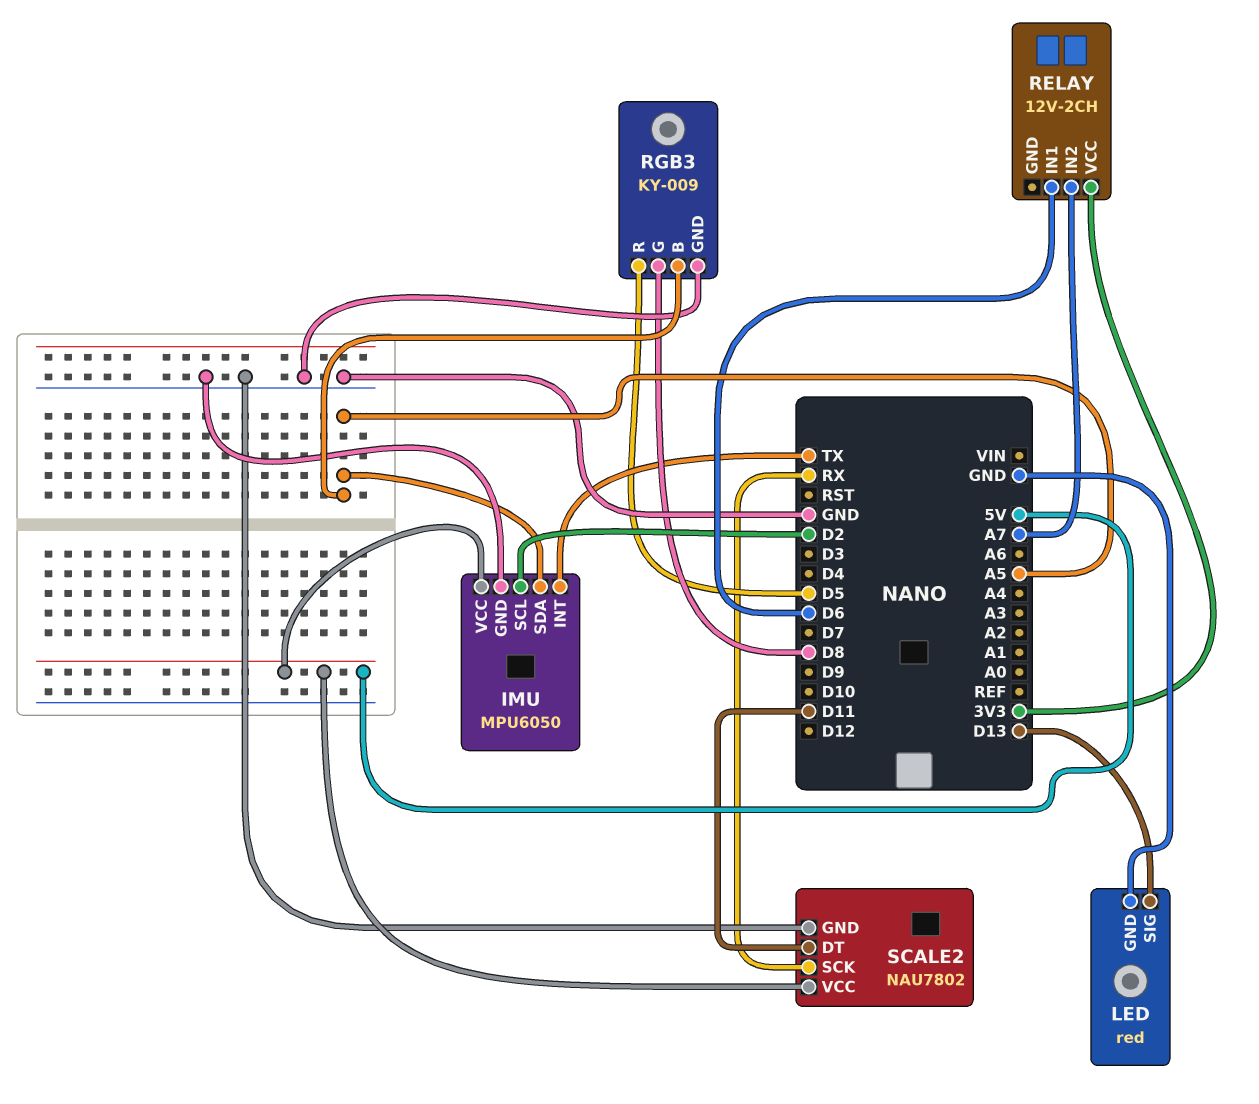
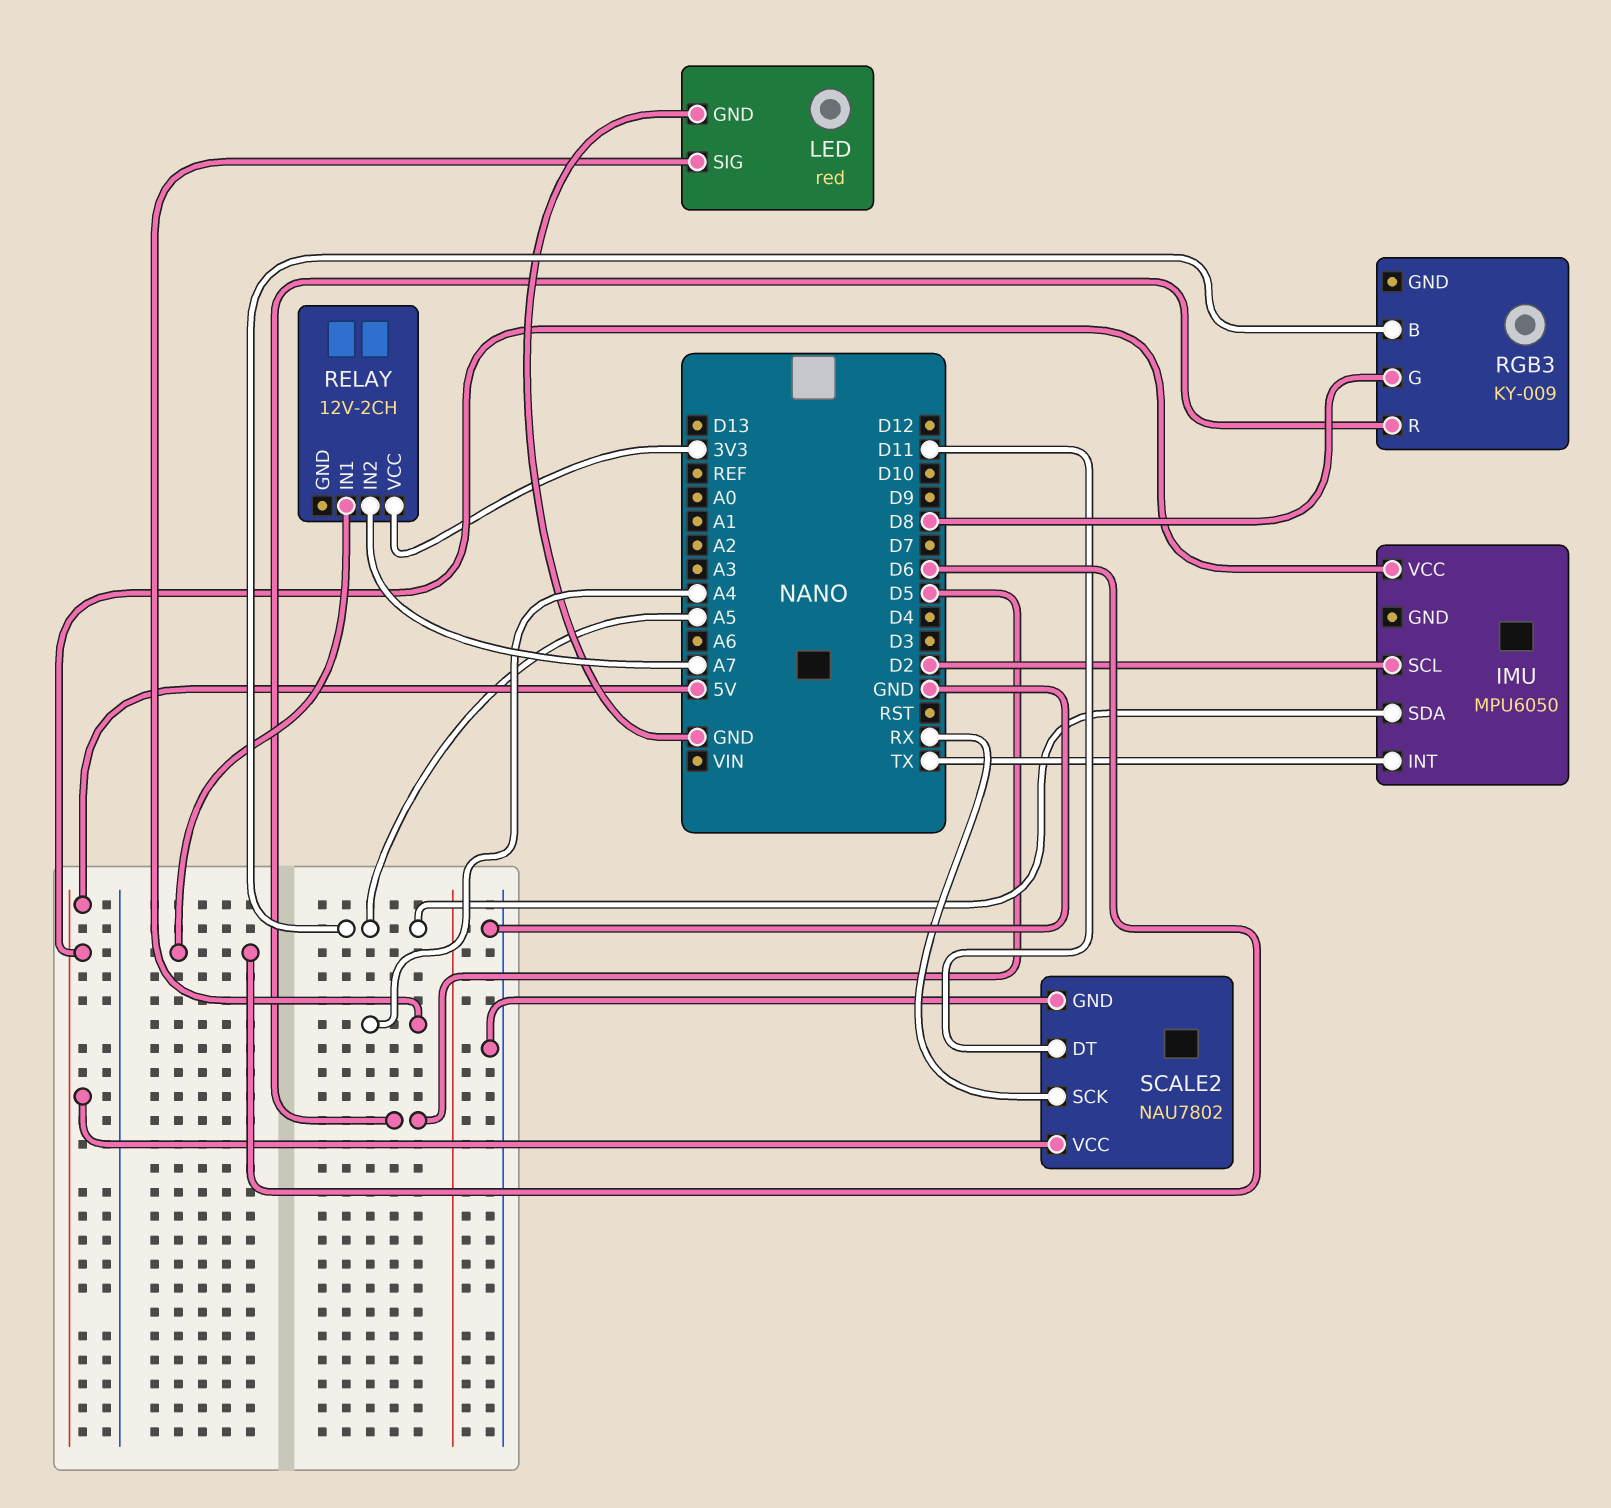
IMU pin GND: GND -> none
LED pin SIG: D13 -> A4
RGB3 pin GND: GND -> none

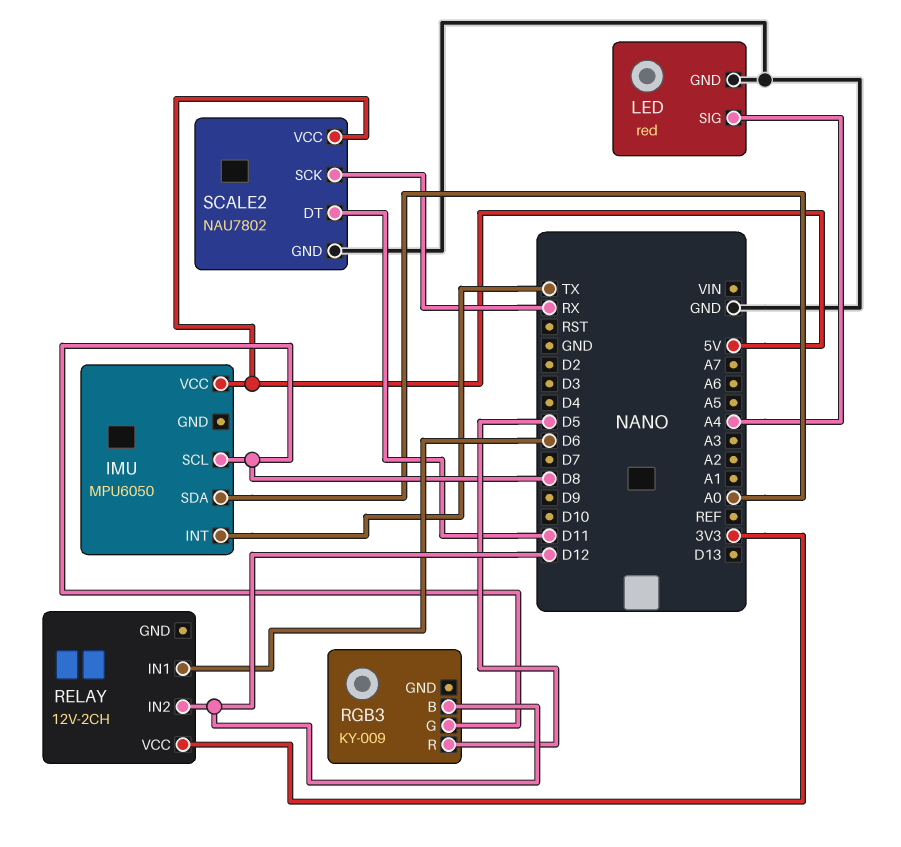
IMU pin SCL: D2 -> D8
IMU pin SDA: A5 -> A0
RELAY pin IN2: A7 -> D12
RGB3 pin B: A5 -> D12

